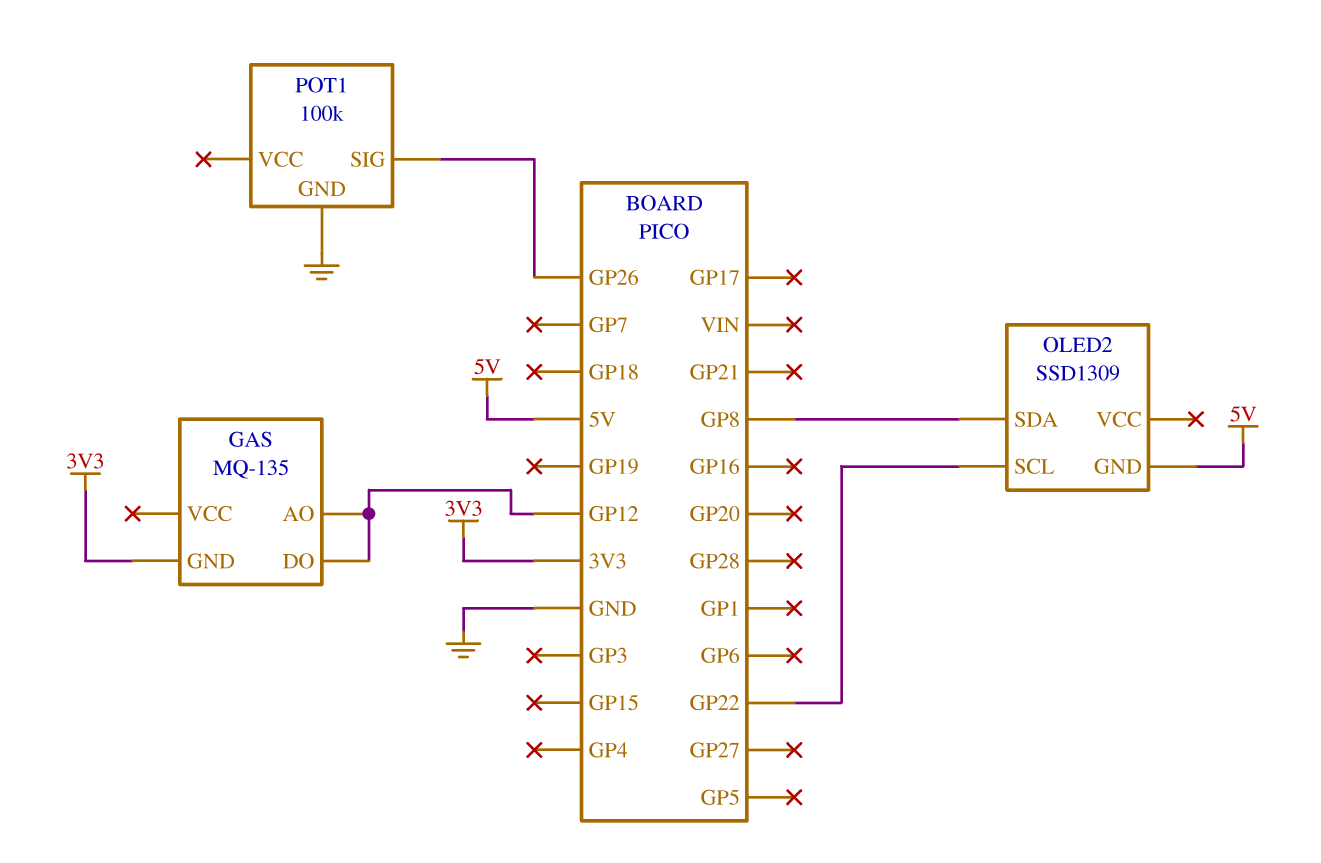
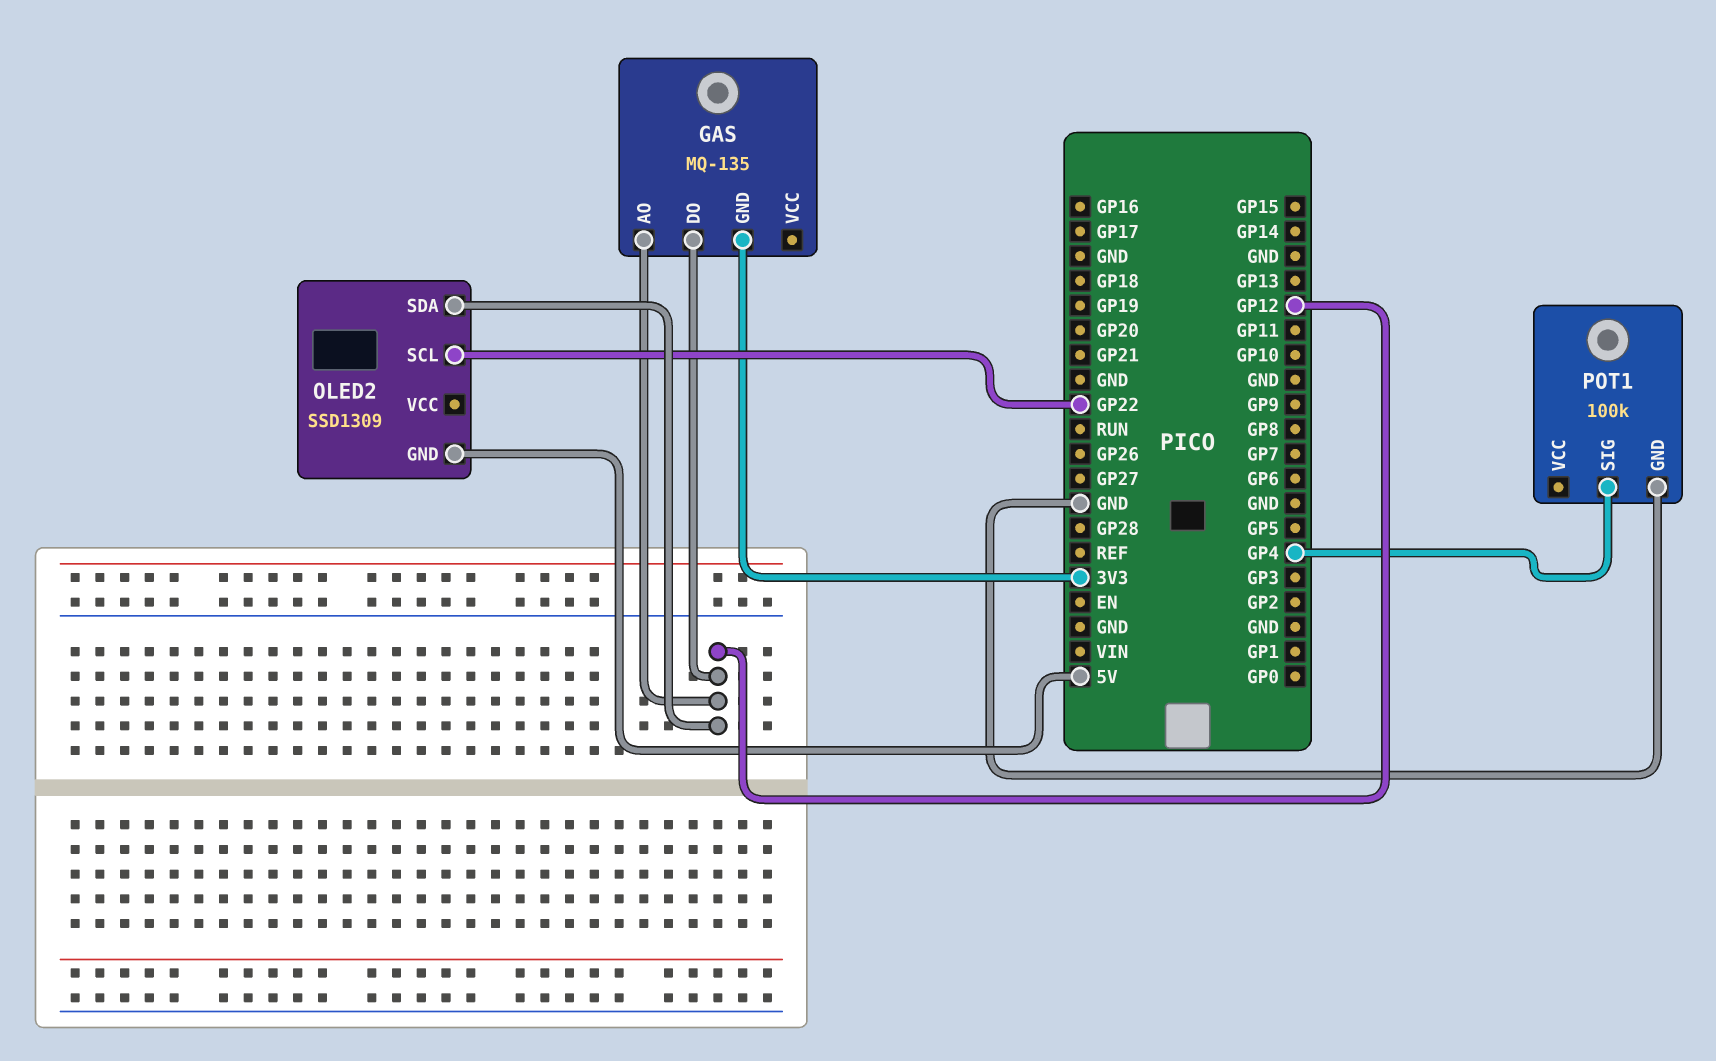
OLED2 pin SDA: GP8 -> GP12
POT1 pin SIG: GP26 -> GP4

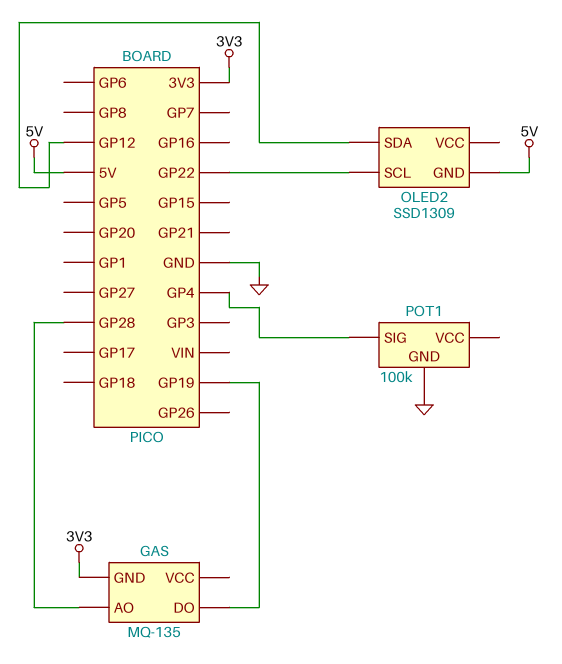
GAS pin AO: GP12 -> GP28
GAS pin DO: GP12 -> GP19

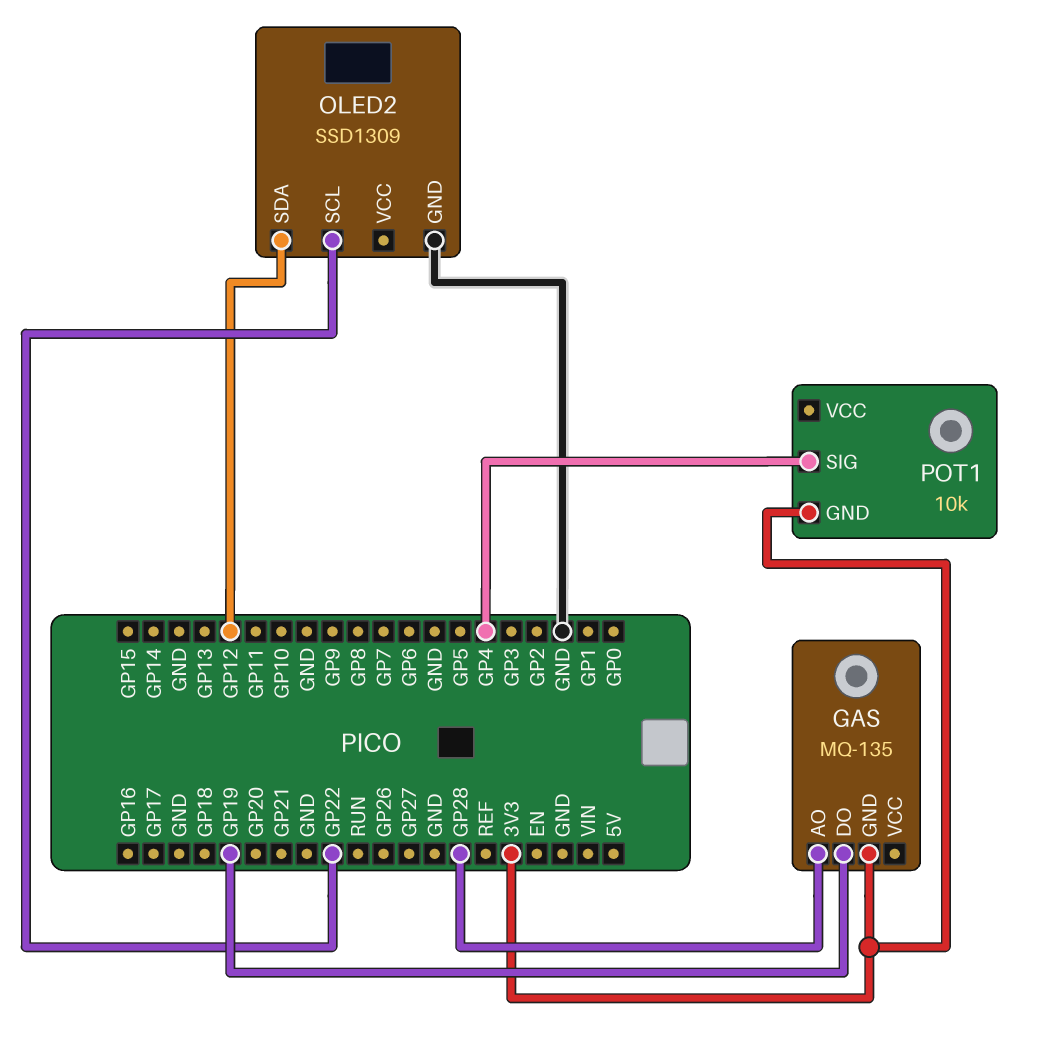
OLED2 pin GND: 5V -> GND
POT1: 100k -> 10k
POT1 pin GND: GND -> 3V3

